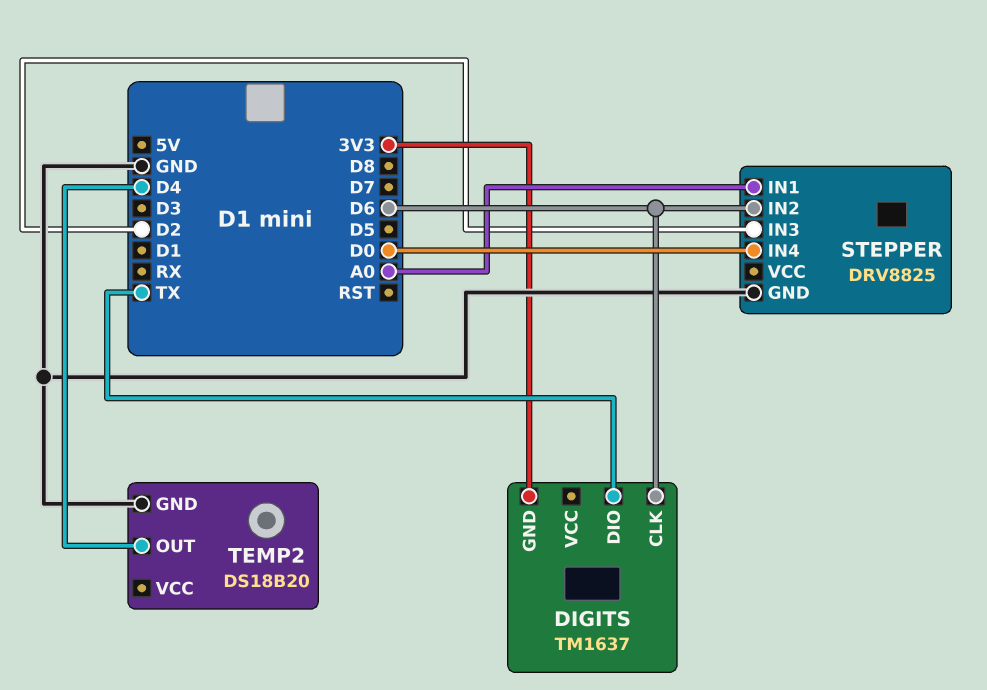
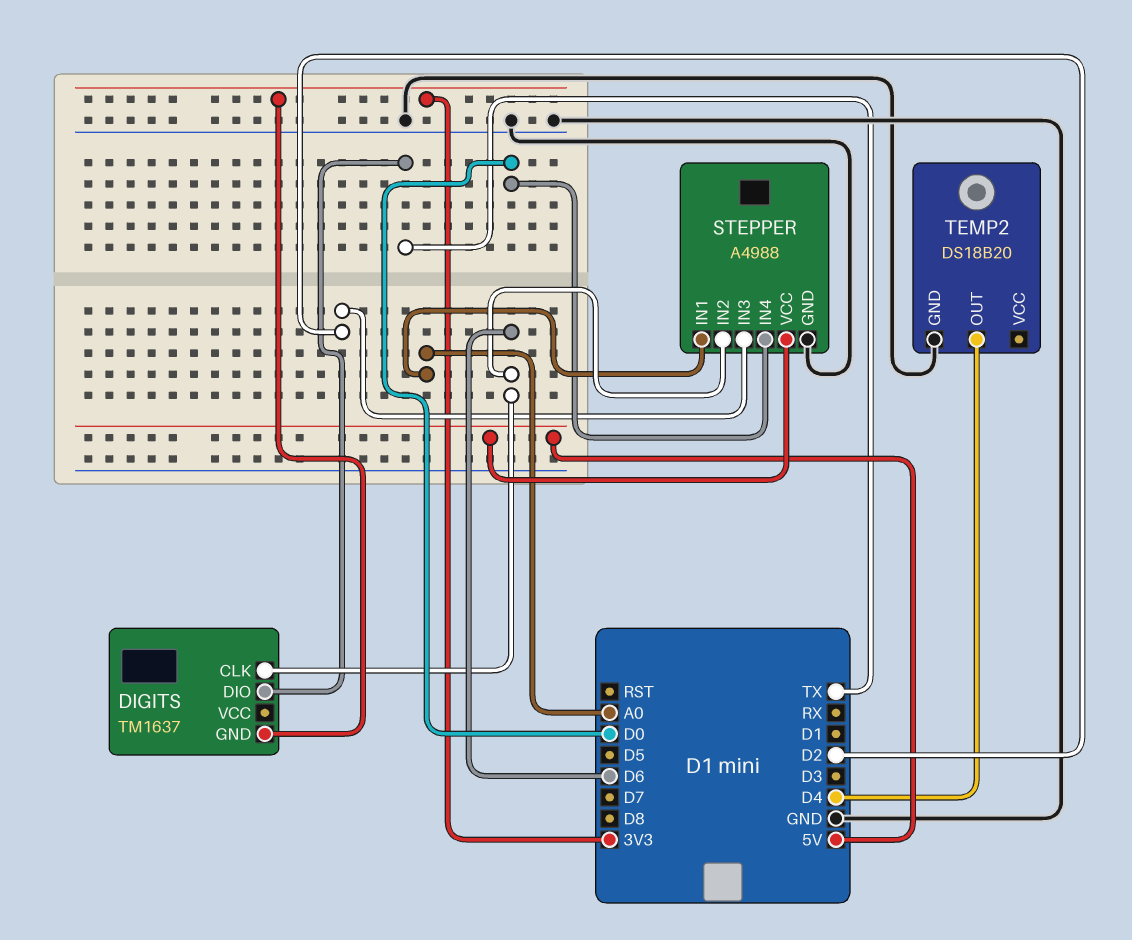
STEPPER: DRV8825 -> A4988
STEPPER pin VCC: none -> 5V

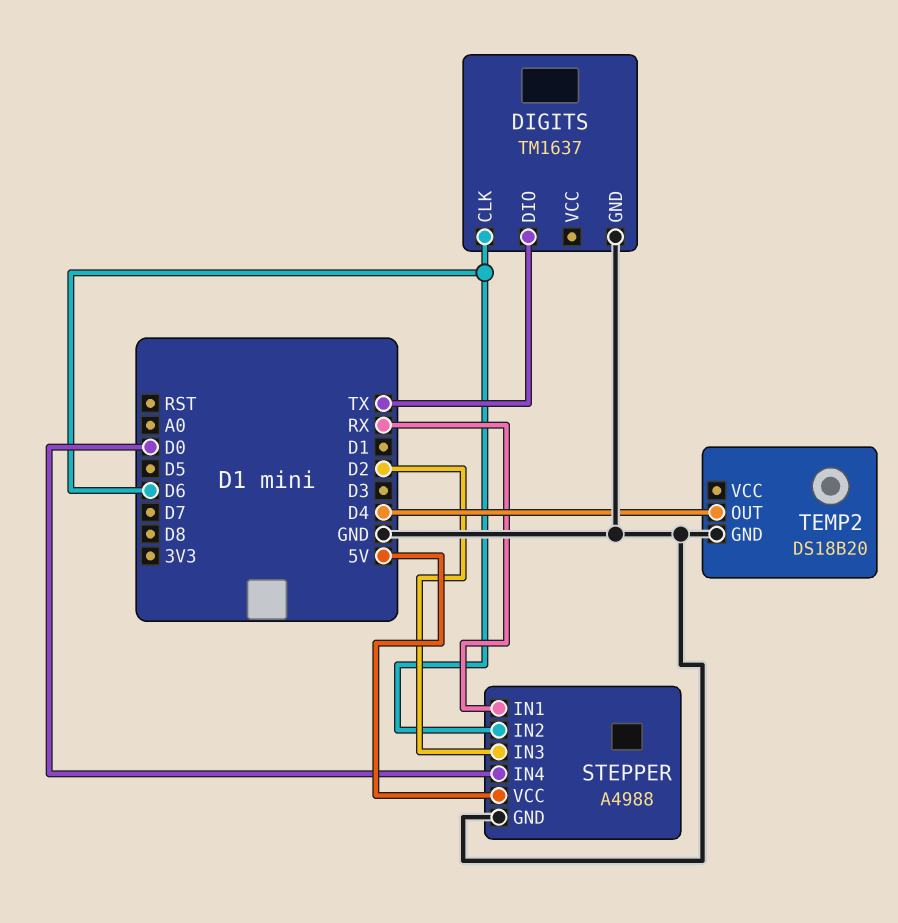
DIGITS pin GND: 3V3 -> GND
STEPPER pin IN1: A0 -> RX

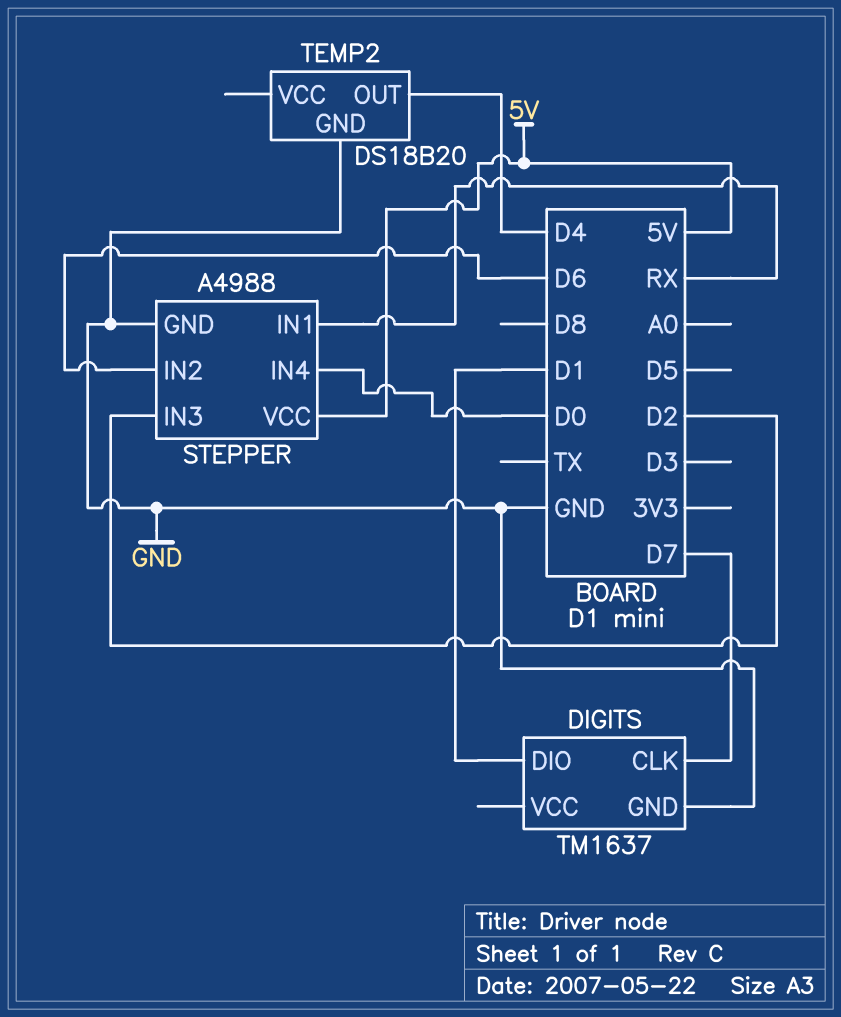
DIGITS pin CLK: D6 -> D7
DIGITS pin DIO: TX -> D1

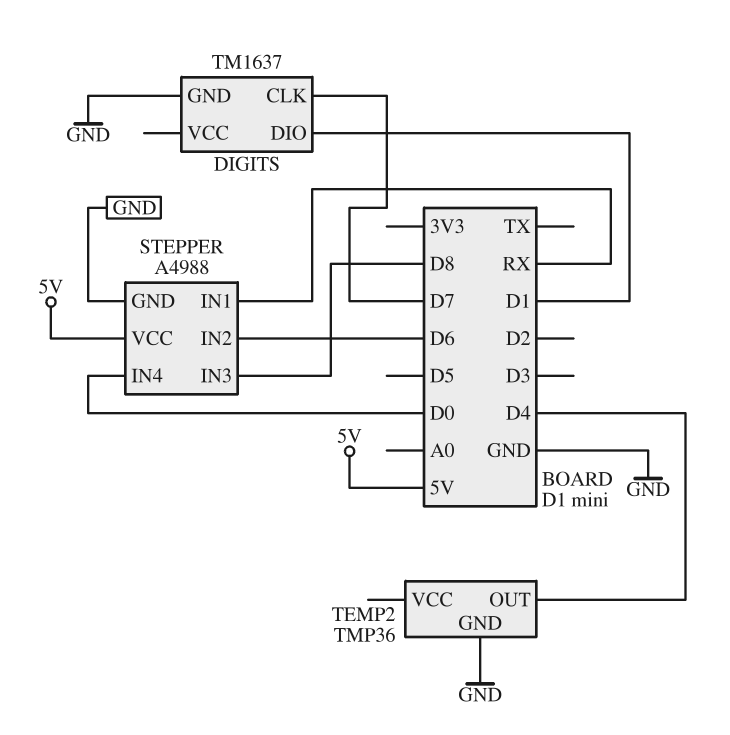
STEPPER pin IN3: D2 -> D8
TEMP2: DS18B20 -> TMP36

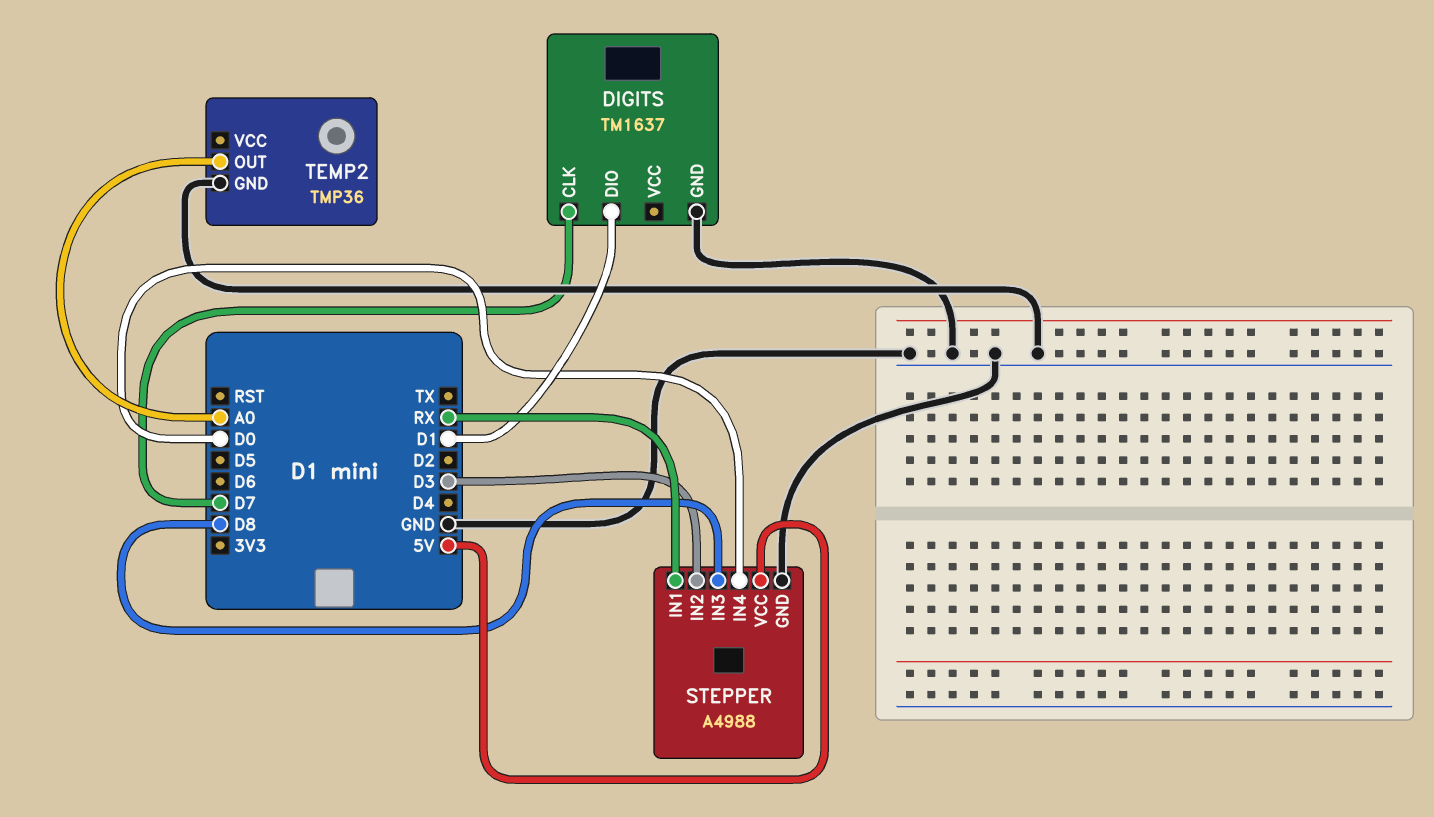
STEPPER pin IN2: D6 -> D3
TEMP2 pin OUT: D4 -> A0

